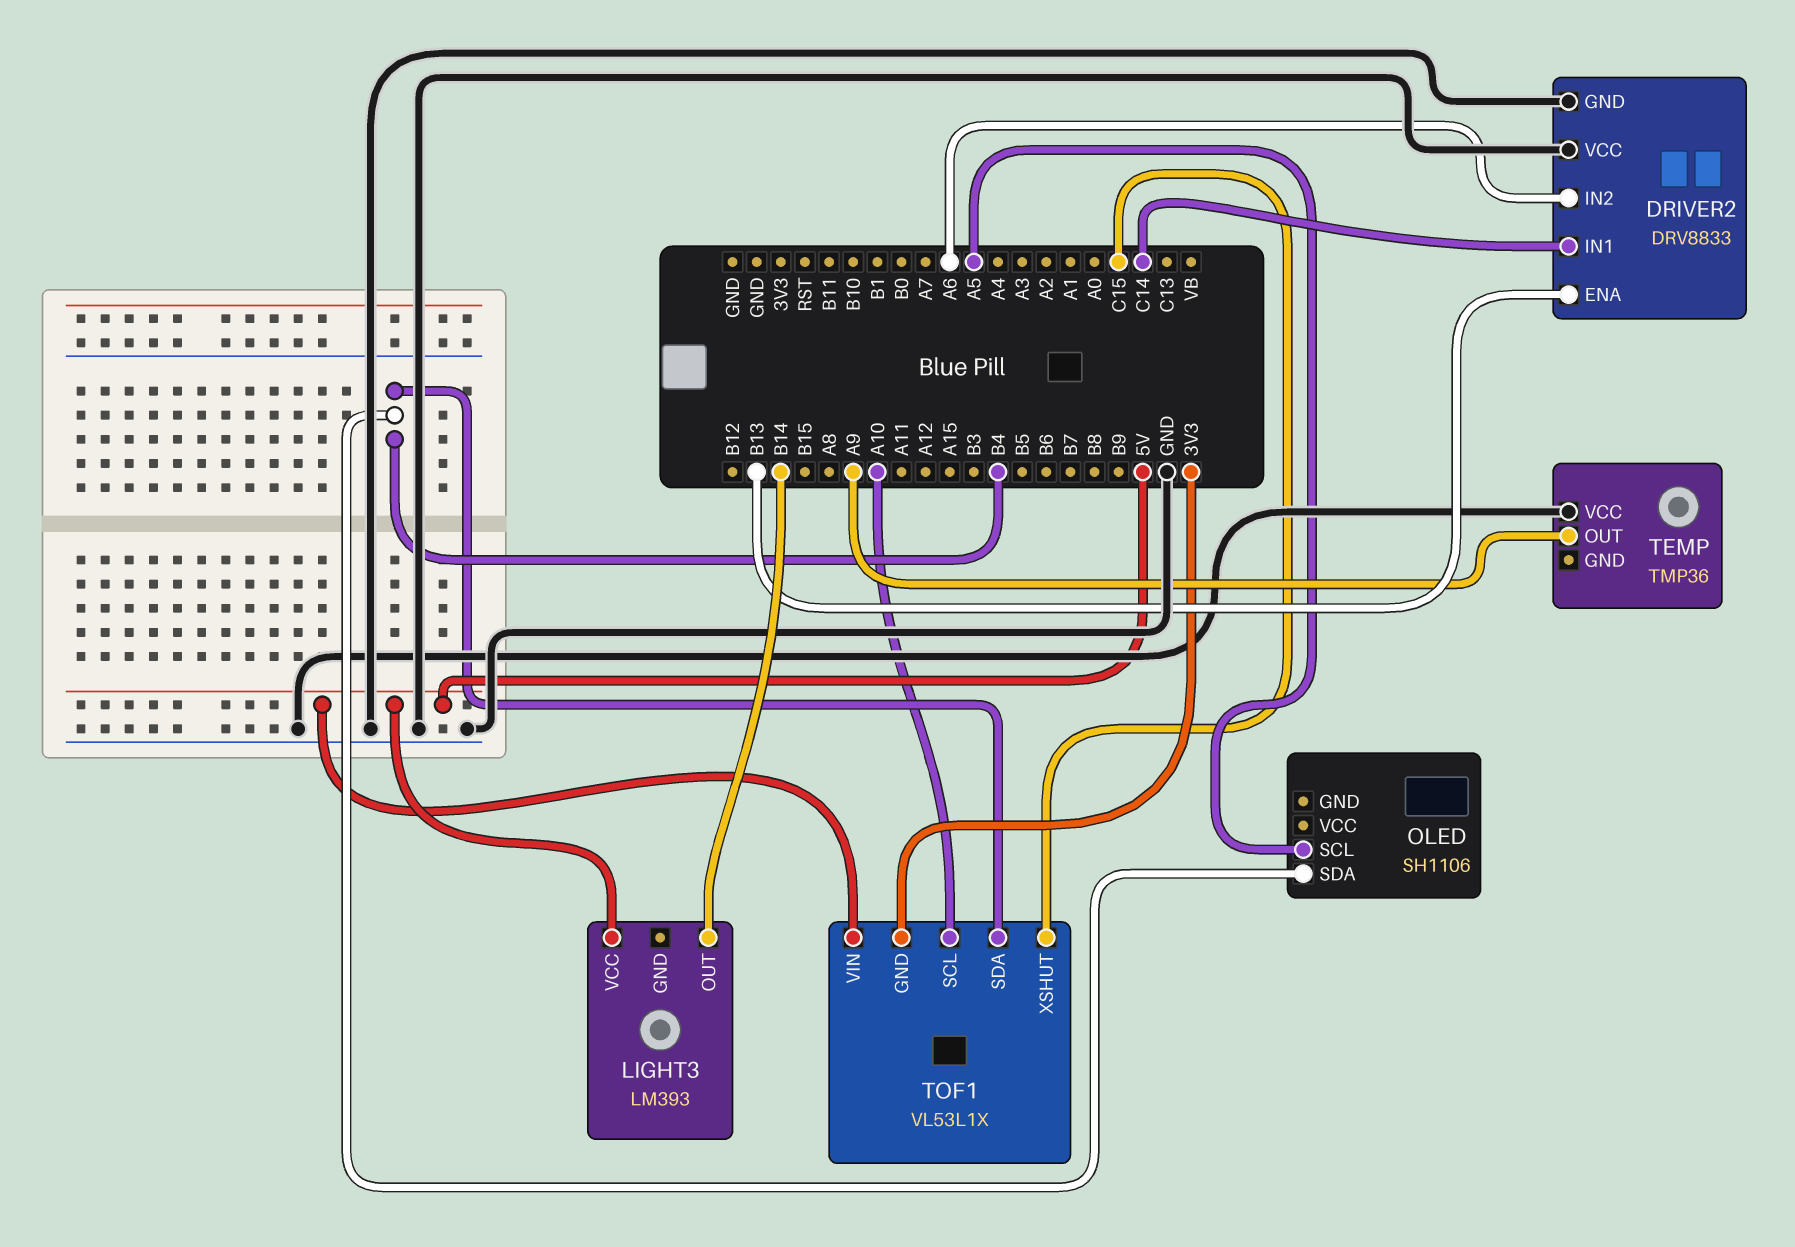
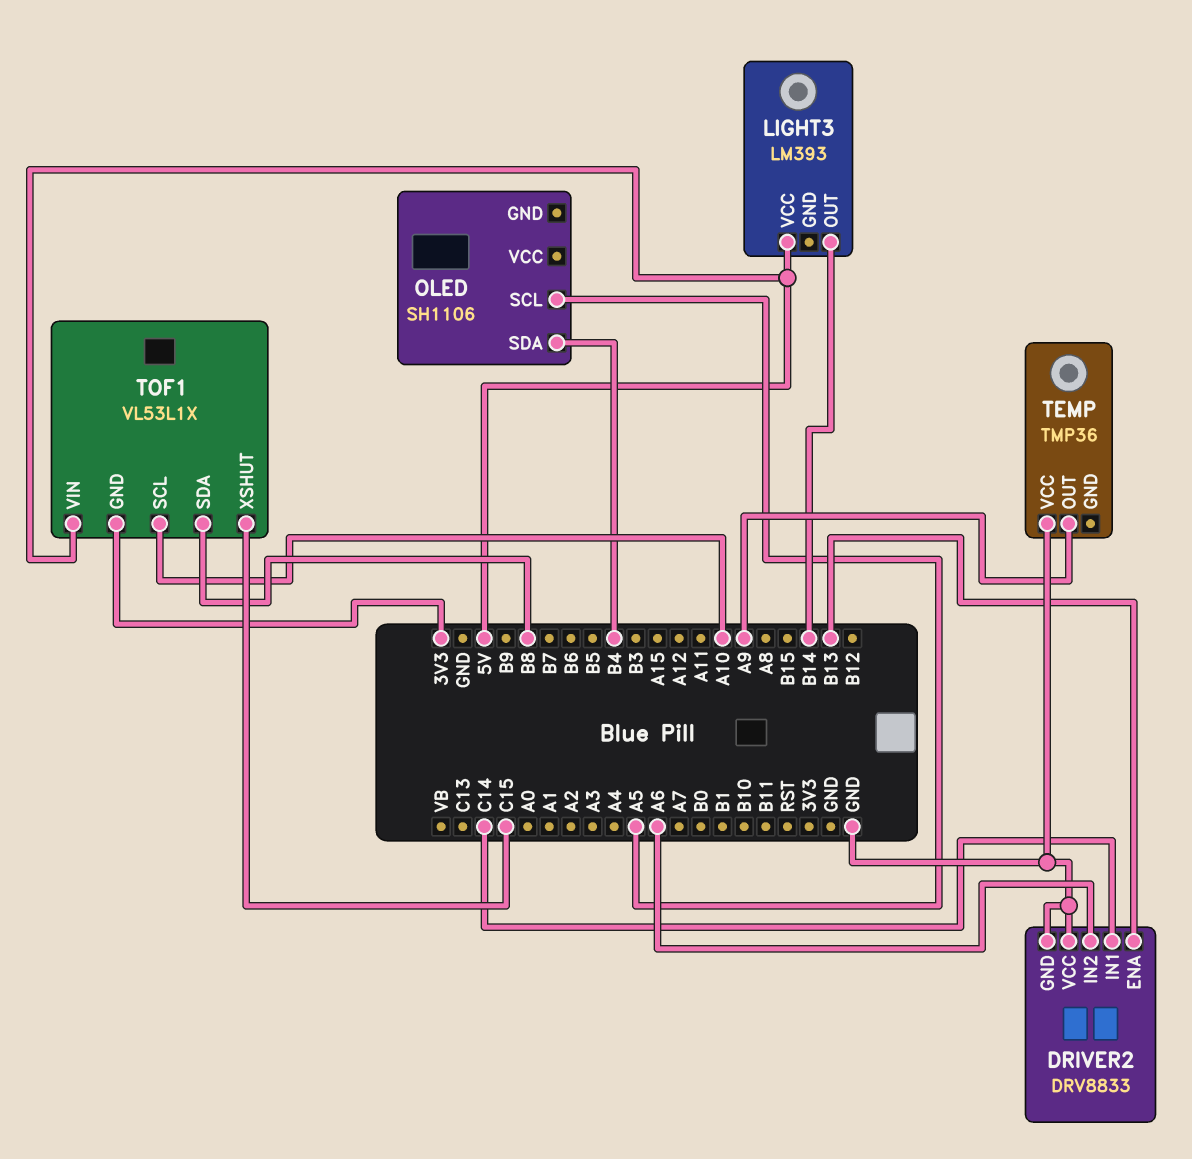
TOF1 pin SDA: B4 -> B8

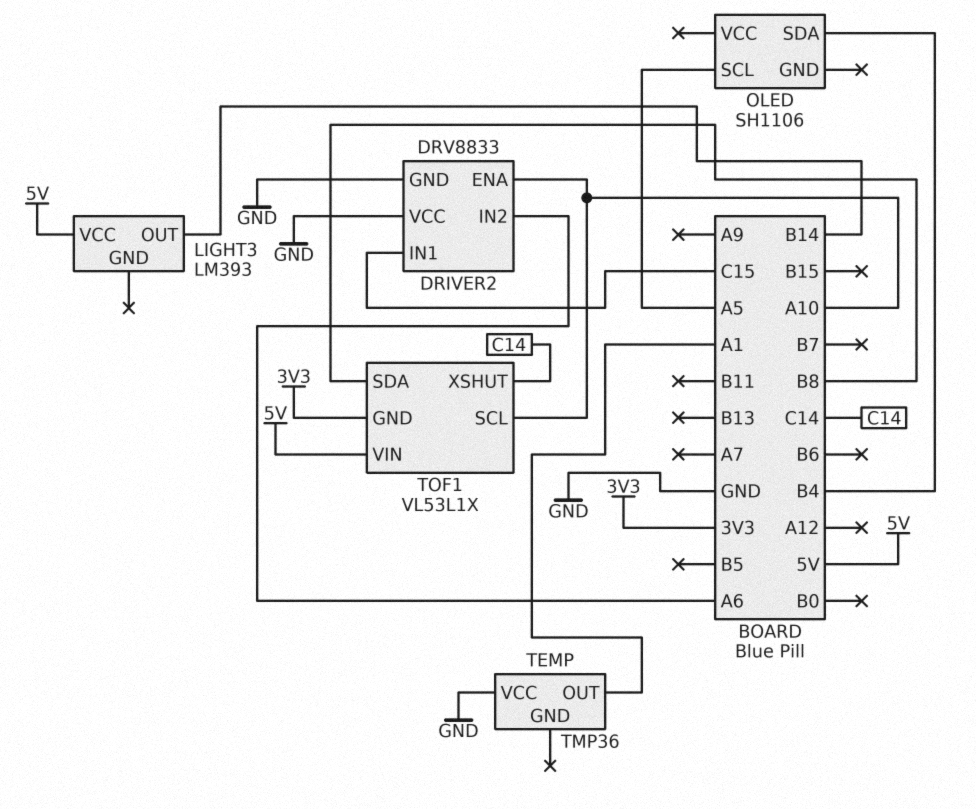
DRIVER2 pin ENA: B13 -> A10
DRIVER2 pin IN1: C14 -> C15
TEMP pin OUT: A9 -> A1
TOF1 pin XSHUT: C15 -> C14

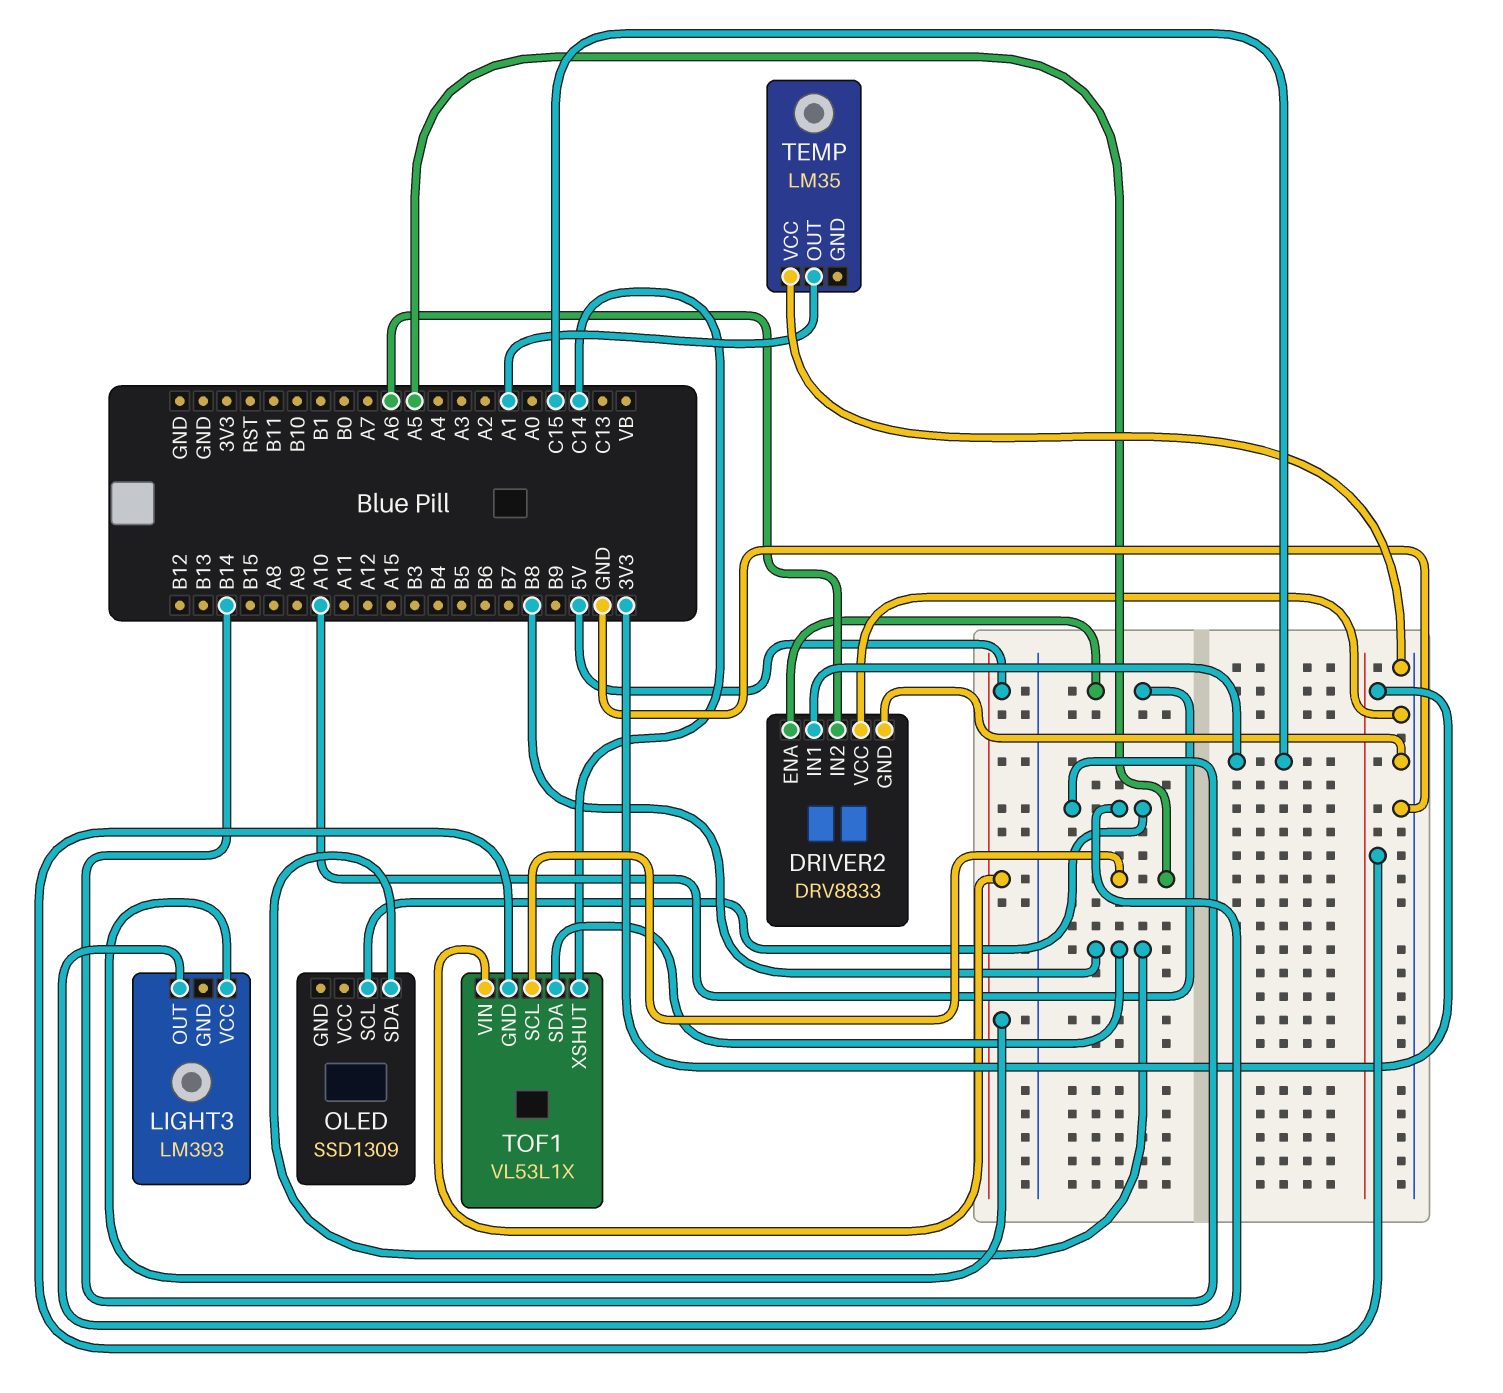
OLED: SH1106 -> SSD1309
OLED pin SCL: A5 -> B14
OLED pin SDA: B4 -> B8
TEMP: TMP36 -> LM35
TOF1 pin SCL: A10 -> A5

